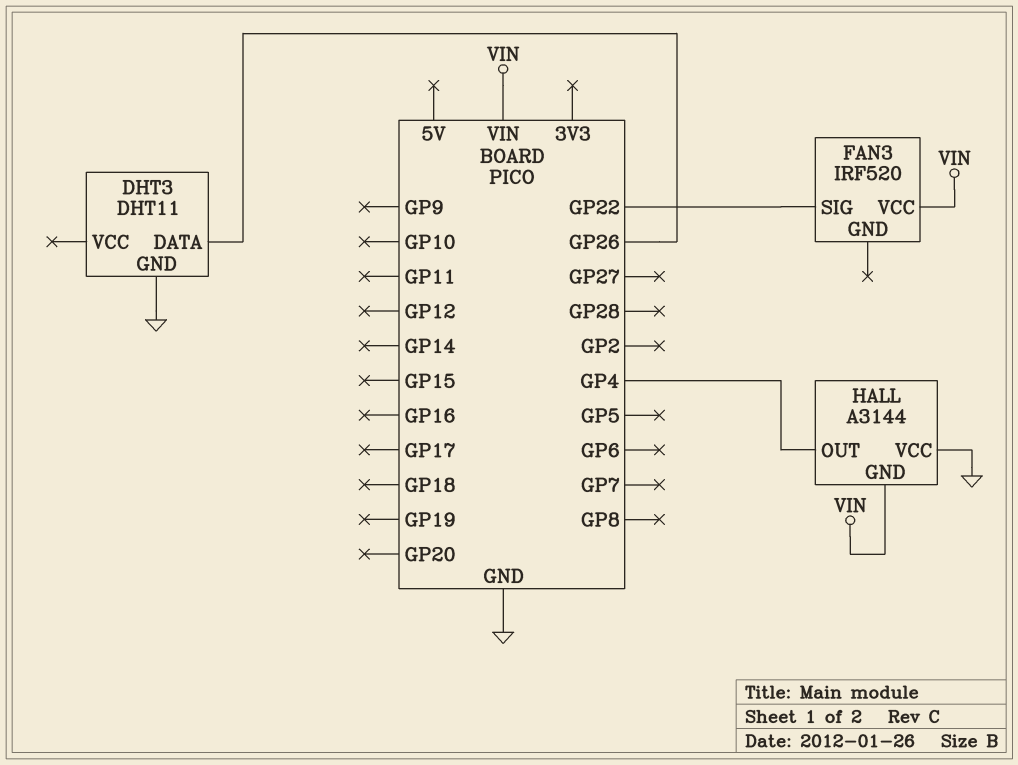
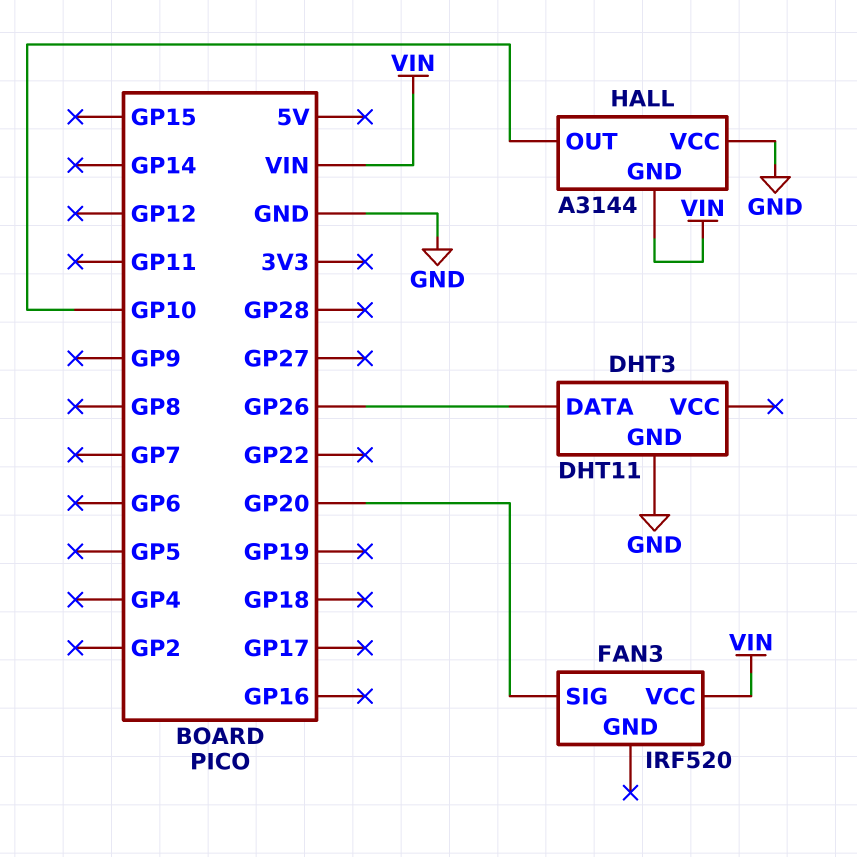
FAN3 pin SIG: GP22 -> GP20
HALL pin OUT: GP4 -> GP10

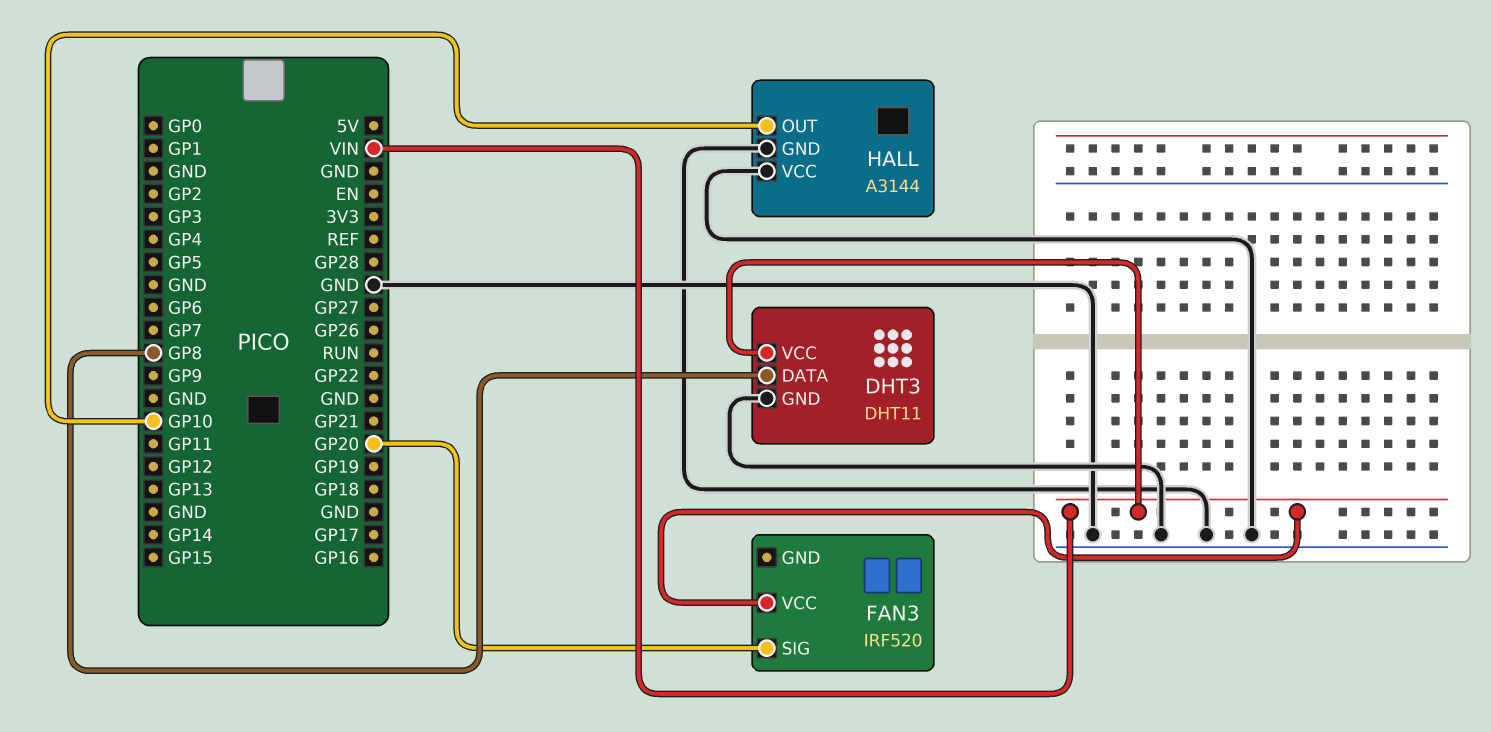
DHT3 pin DATA: GP26 -> GP8
DHT3 pin VCC: none -> VIN
HALL pin GND: VIN -> GND

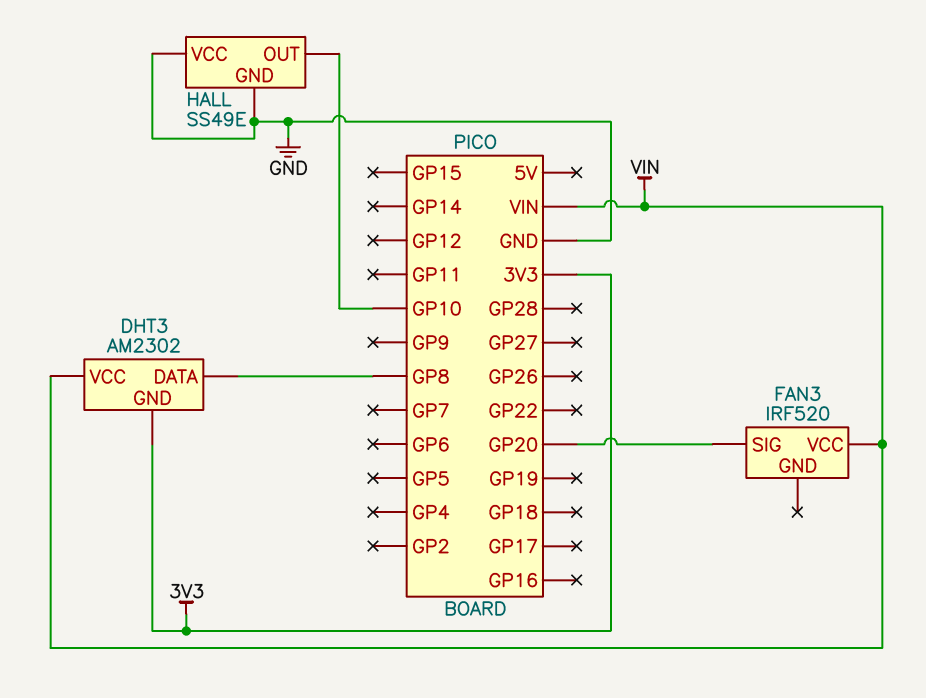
DHT3: DHT11 -> AM2302
DHT3 pin GND: GND -> 3V3
HALL: A3144 -> SS49E

